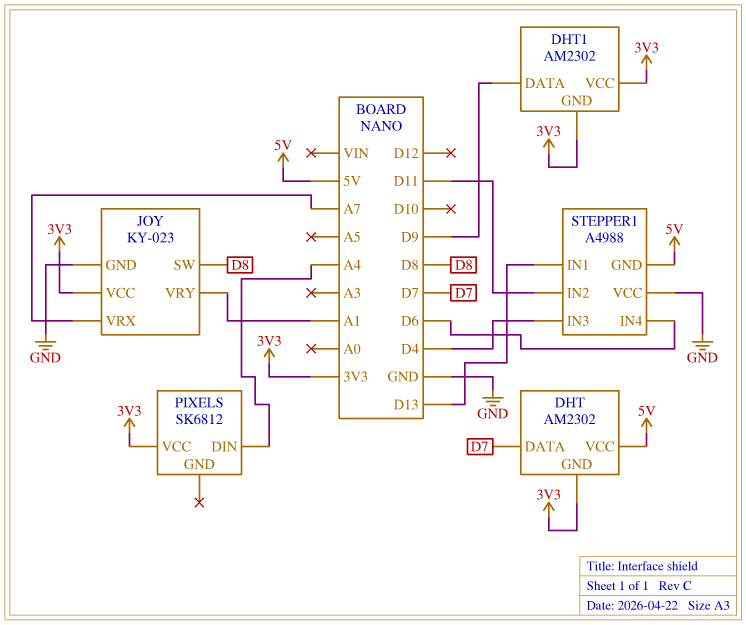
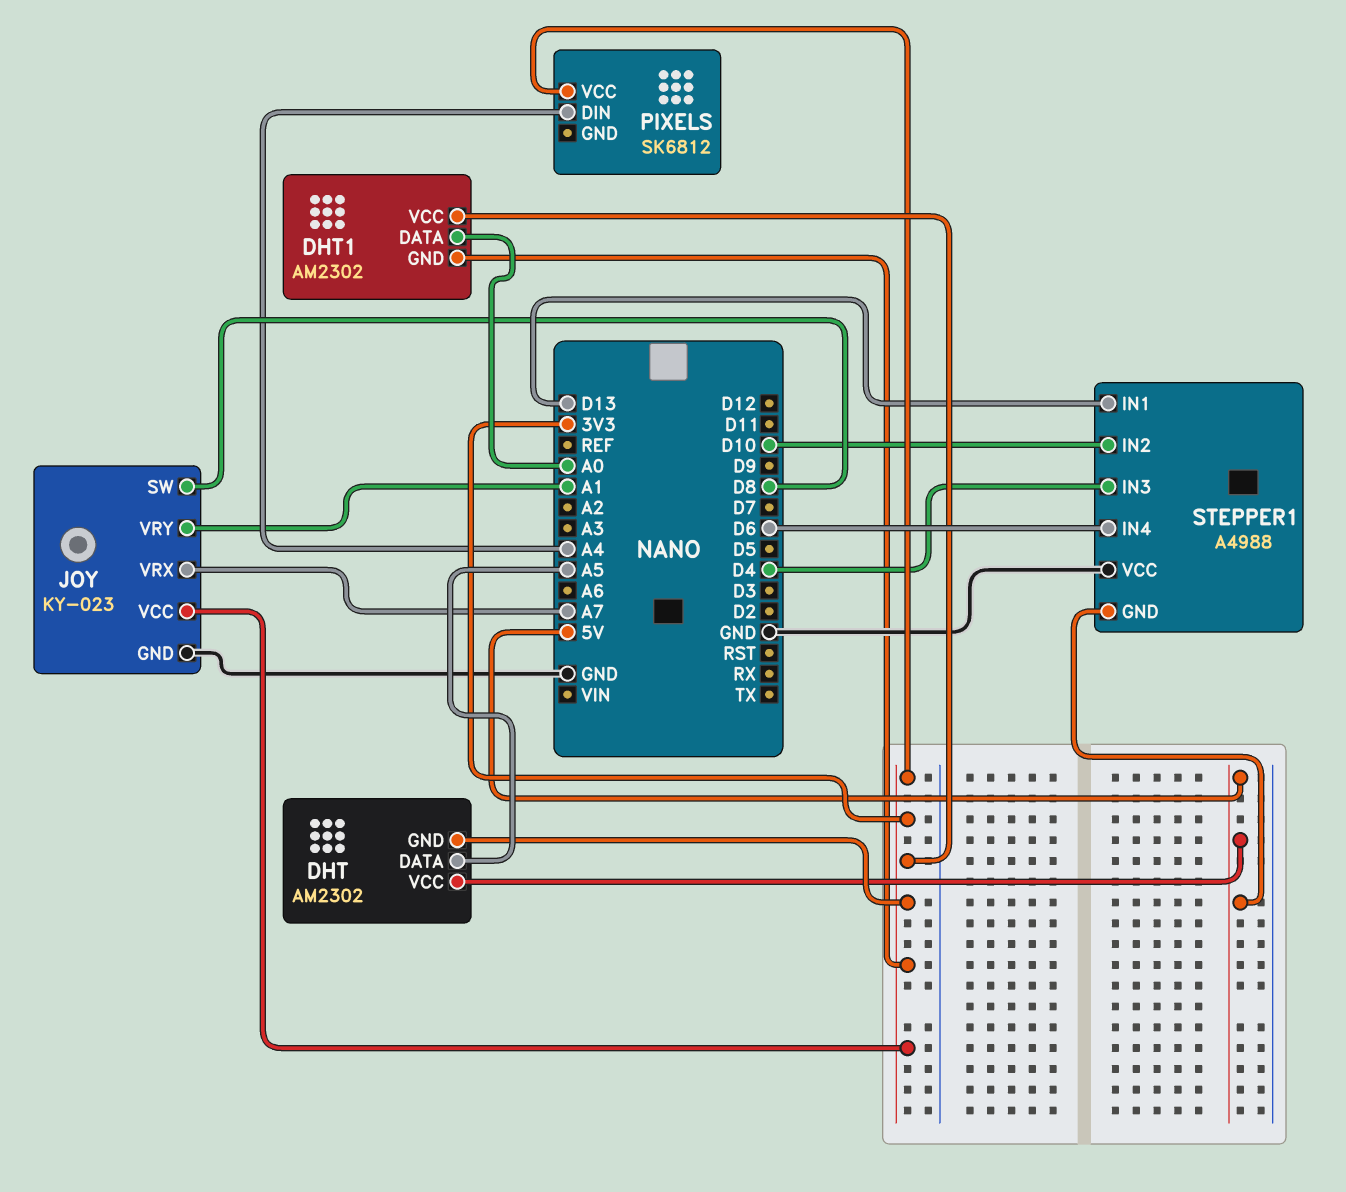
DHT pin DATA: D7 -> A5
DHT1 pin DATA: D9 -> A0
STEPPER1 pin IN2: D11 -> D10

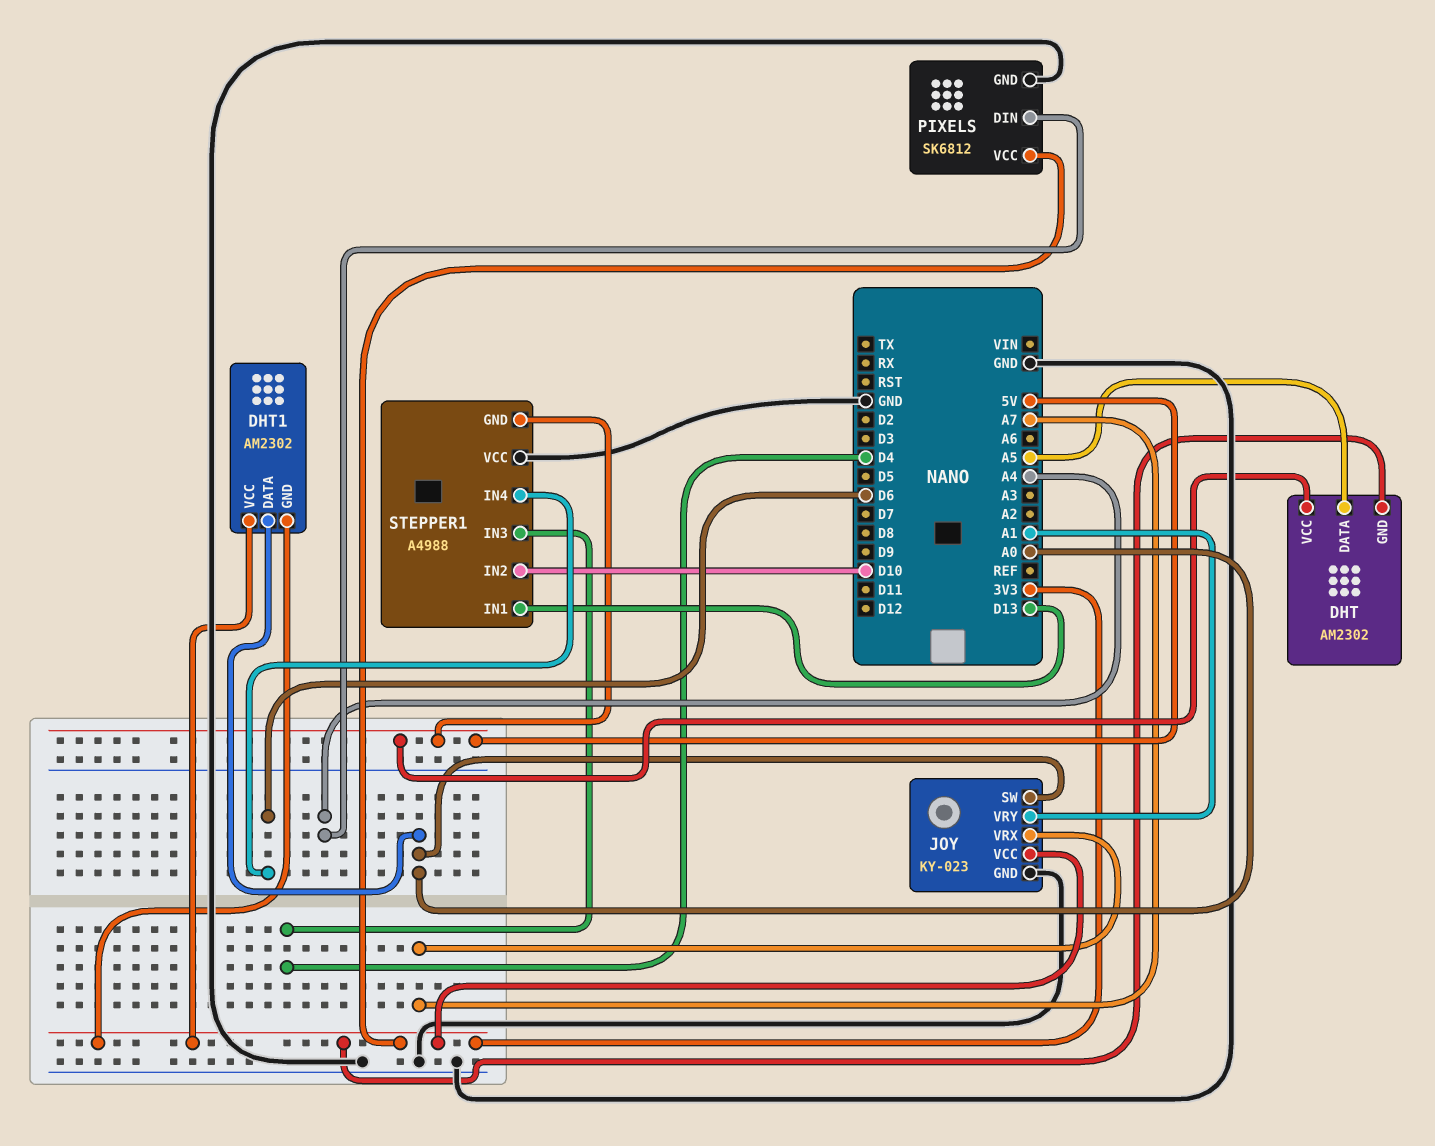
JOY pin SW: D8 -> A0
PIXELS pin GND: none -> GND

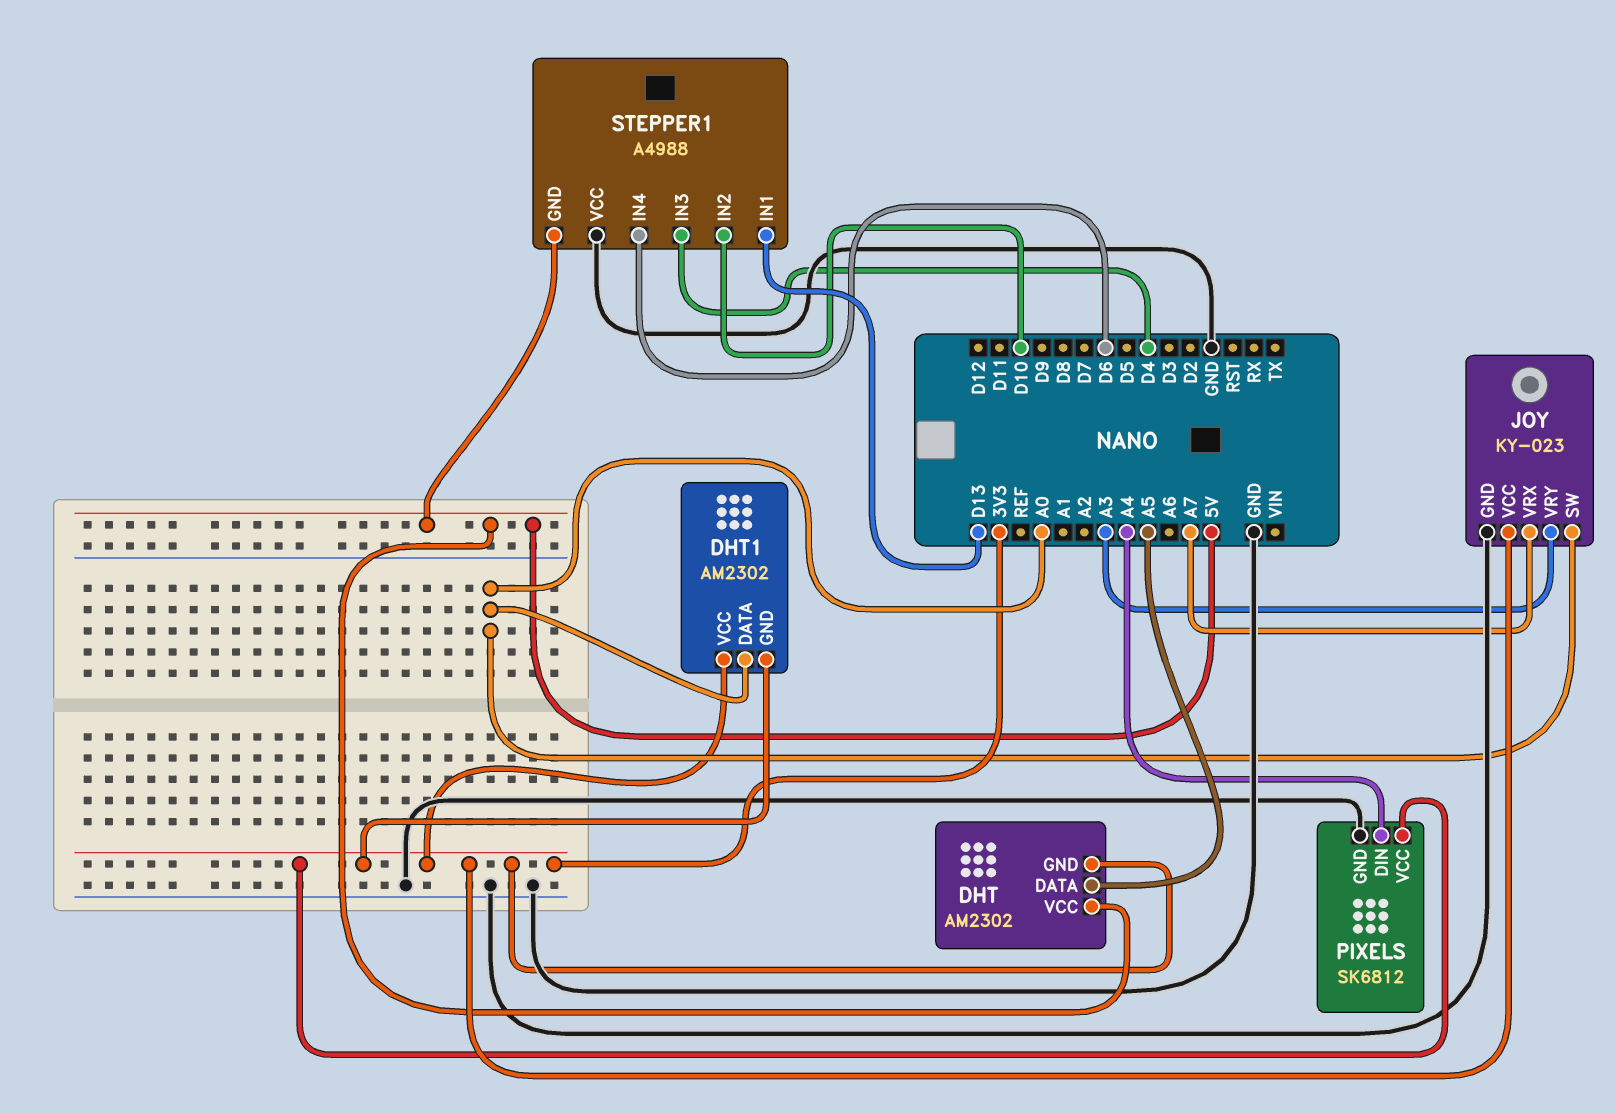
JOY pin VRY: A1 -> A3

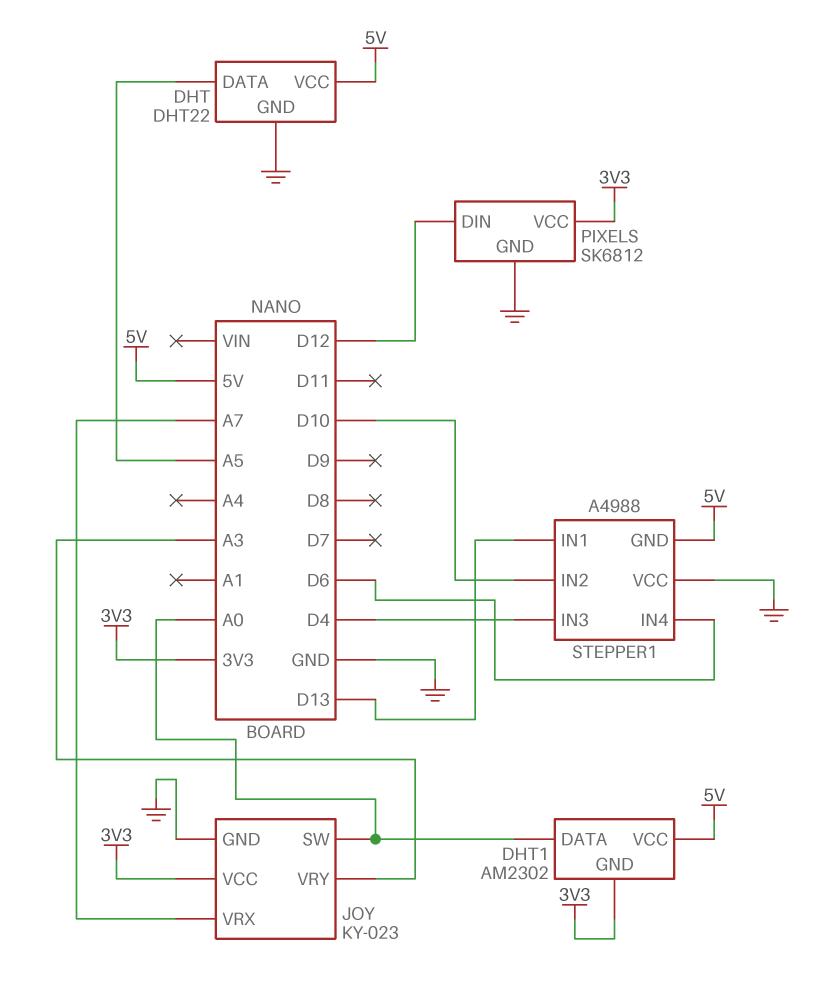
DHT: AM2302 -> DHT22
DHT pin GND: 3V3 -> GND
DHT1 pin VCC: 3V3 -> 5V
PIXELS pin DIN: A4 -> D12

